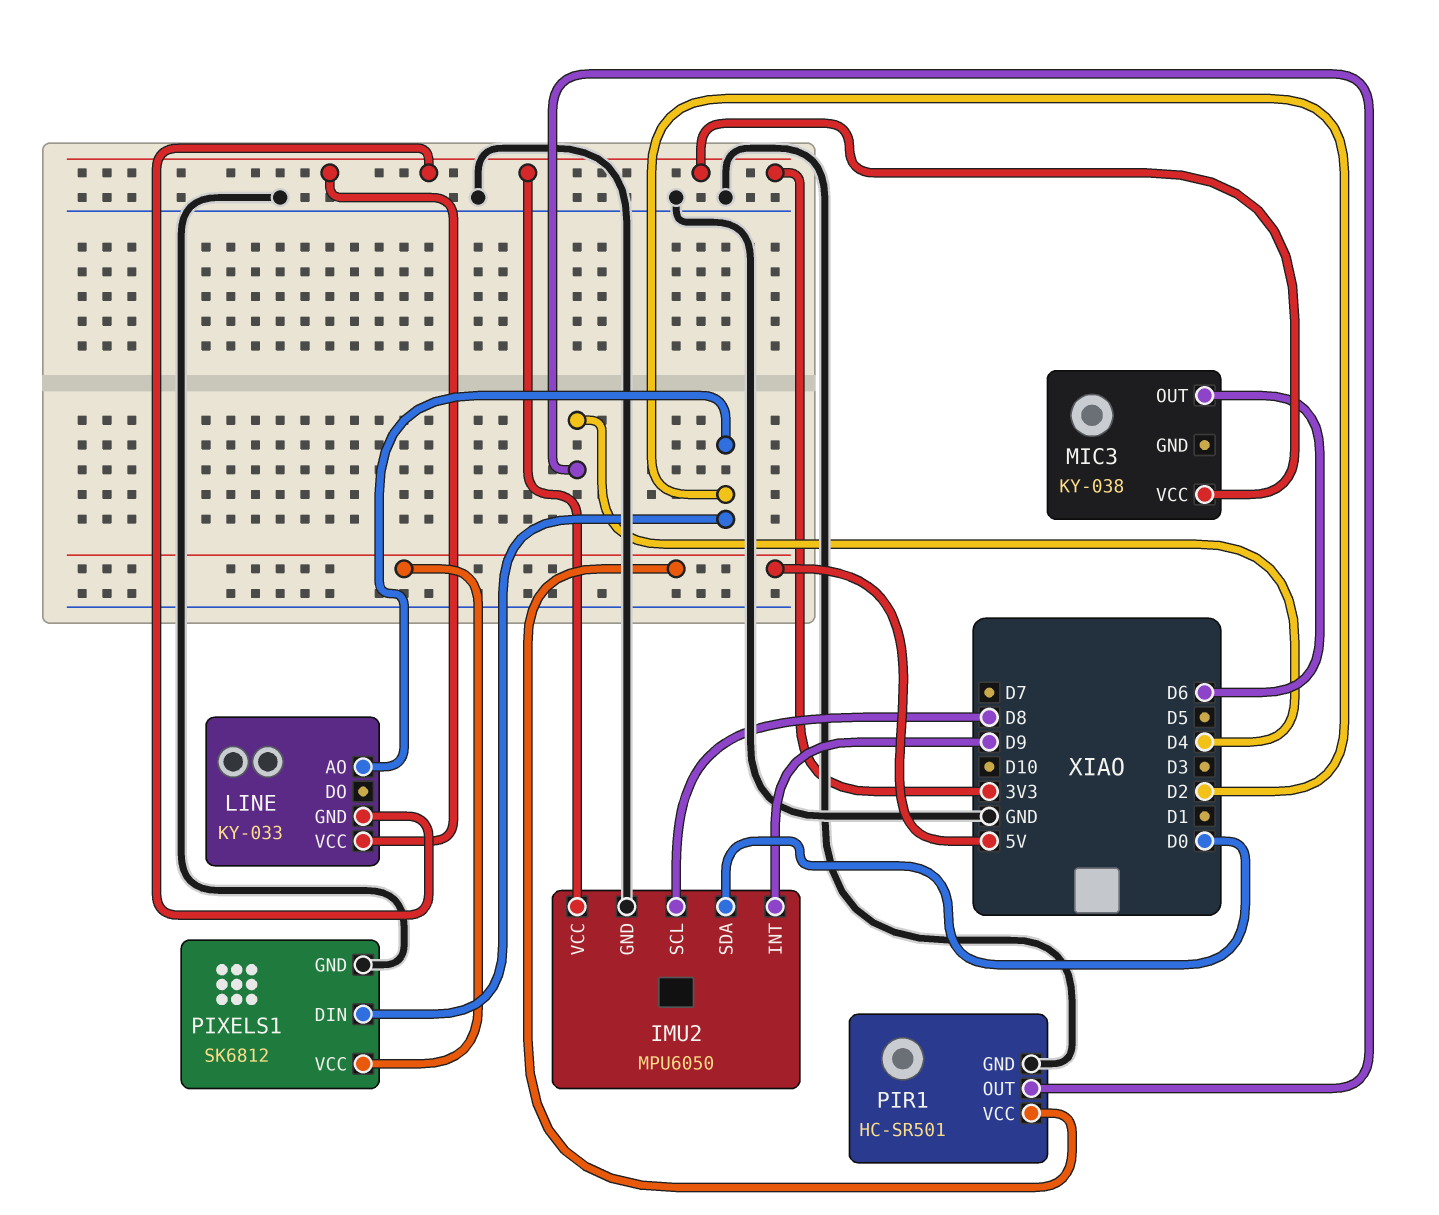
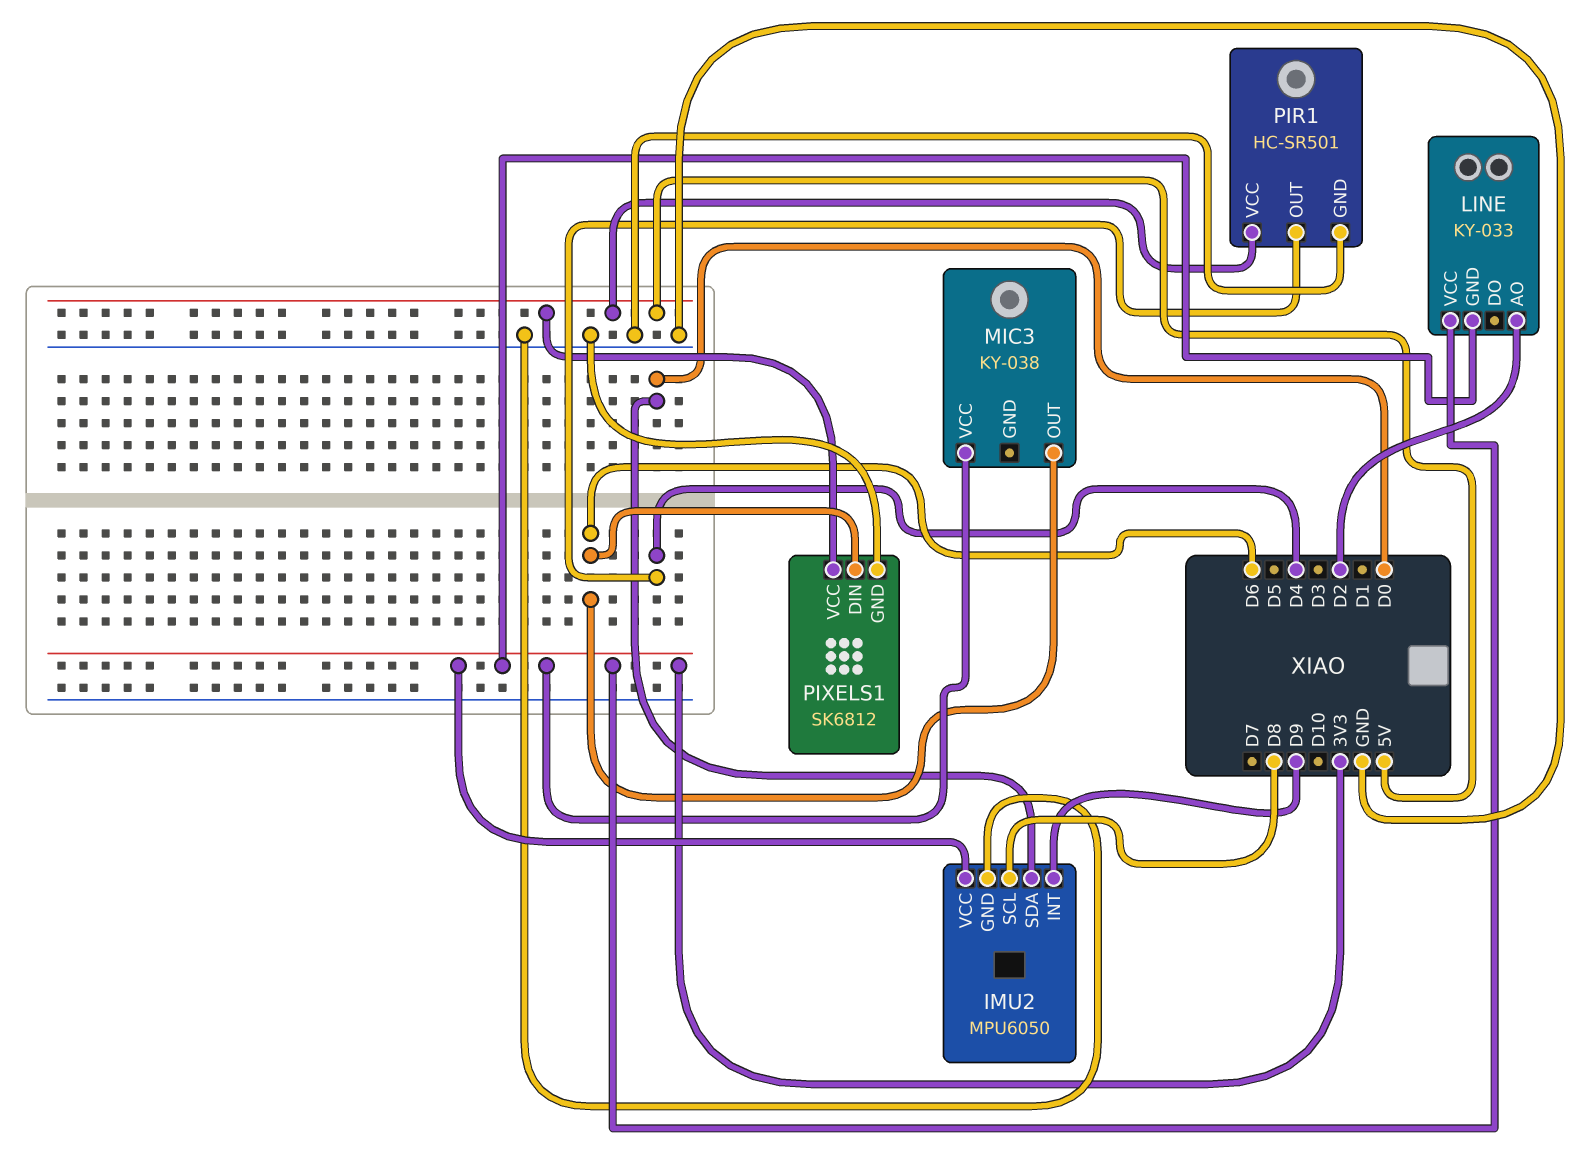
PIXELS1 pin DIN: D2 -> D6

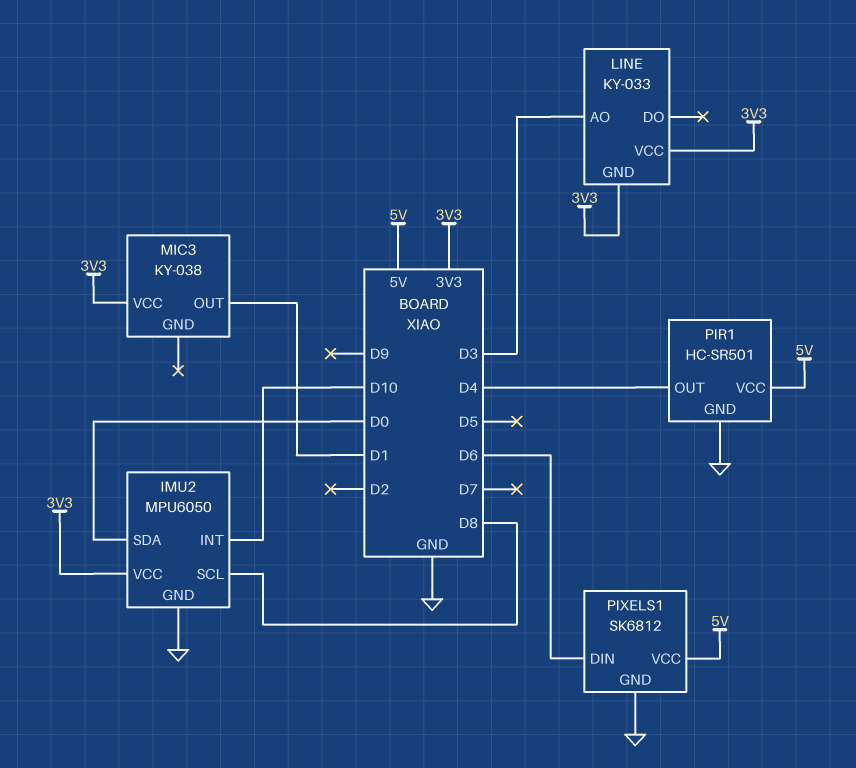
IMU2 pin INT: D9 -> D10
LINE pin AO: D2 -> D3
MIC3 pin OUT: D6 -> D1

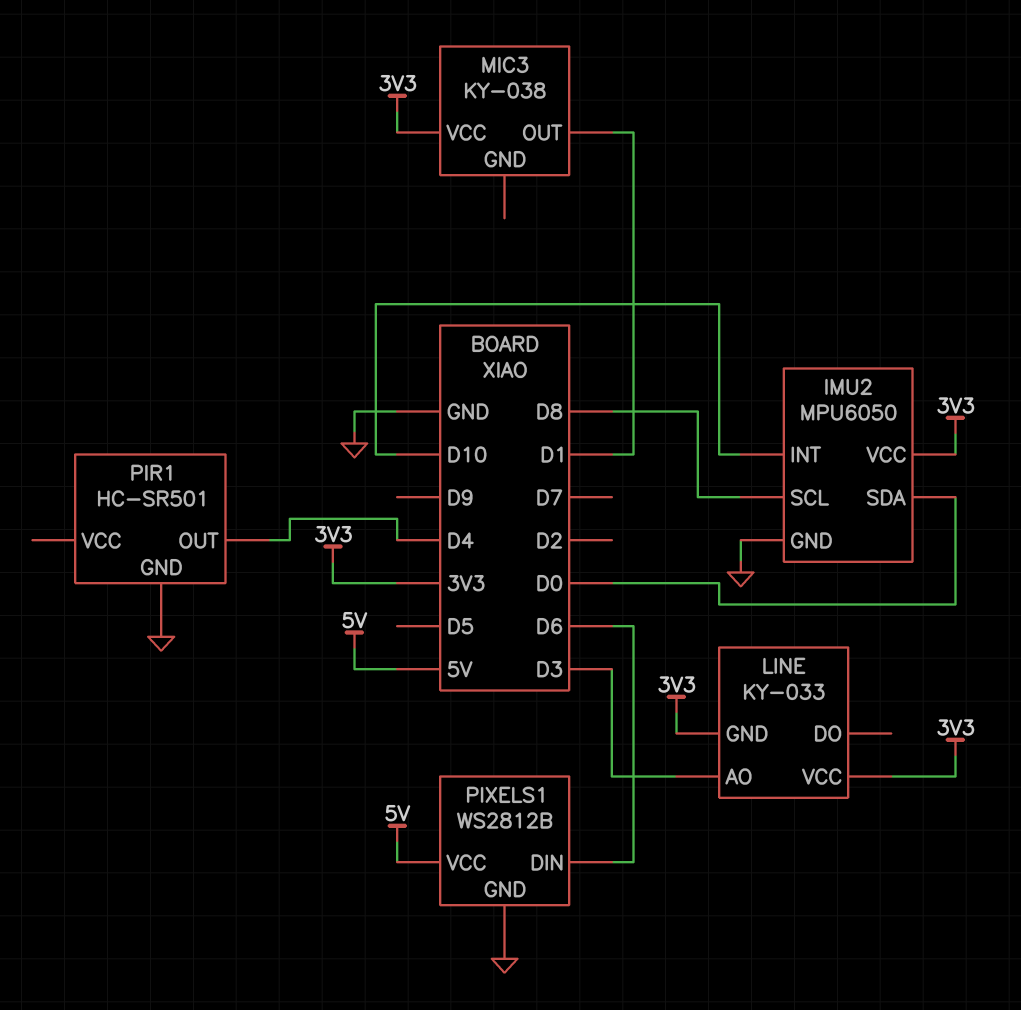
PIR1 pin VCC: 5V -> none
PIXELS1: SK6812 -> WS2812B

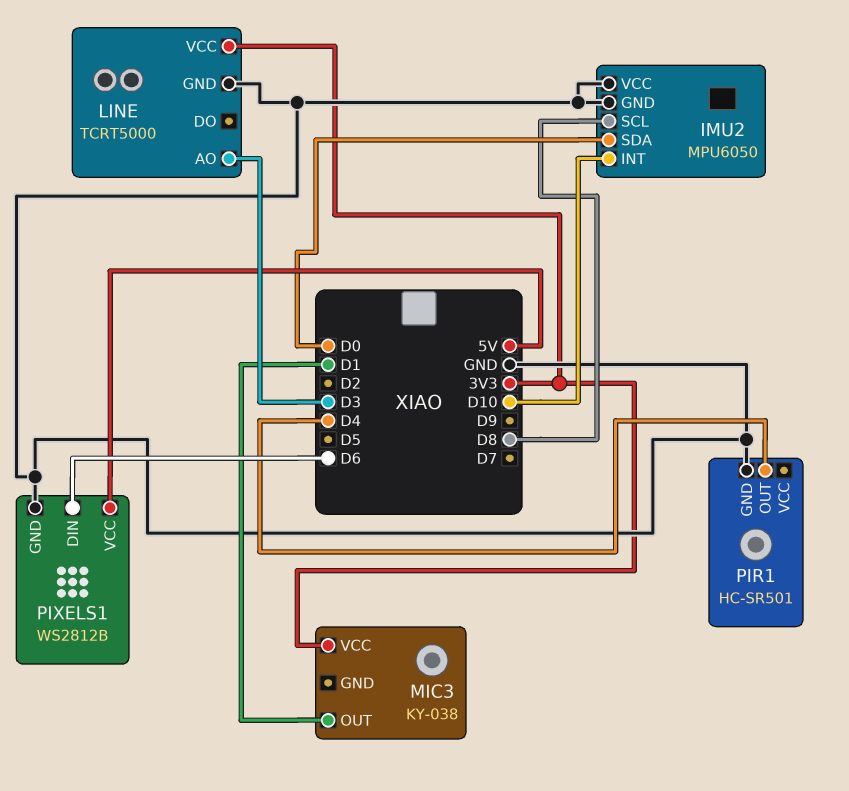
IMU2 pin VCC: 3V3 -> GND
LINE: KY-033 -> TCRT5000
LINE pin GND: 3V3 -> GND

